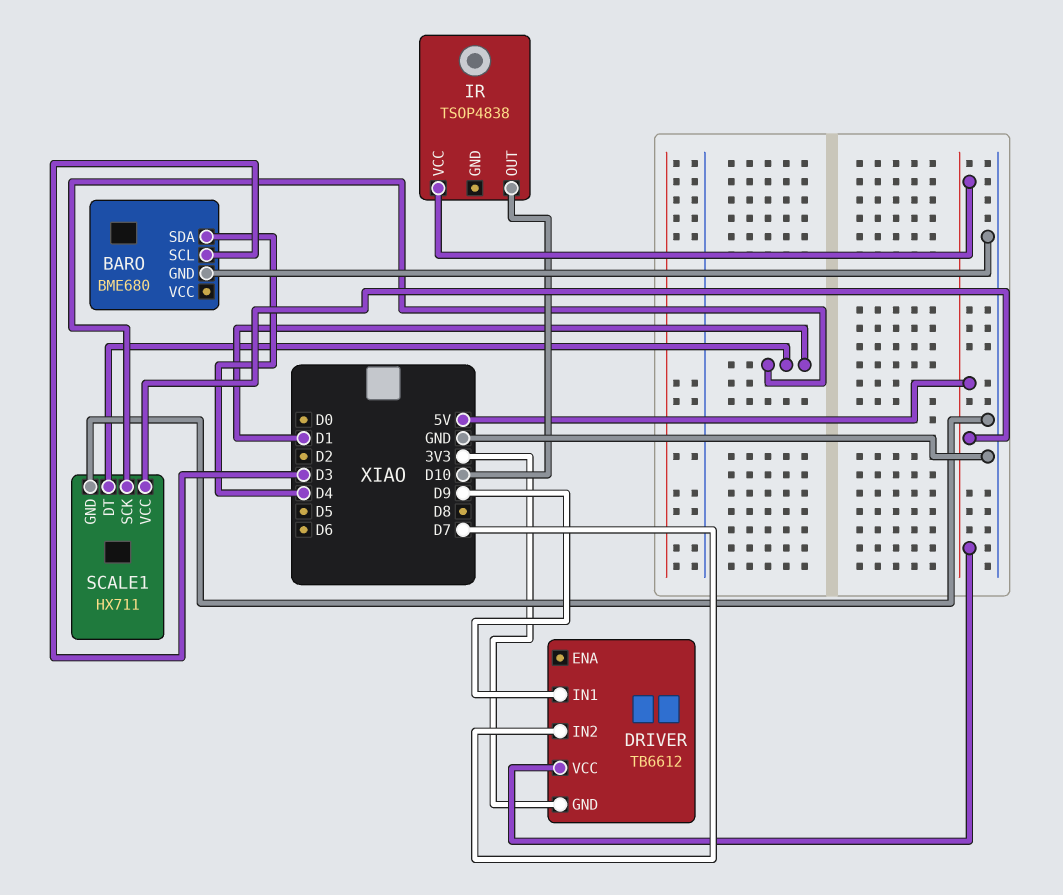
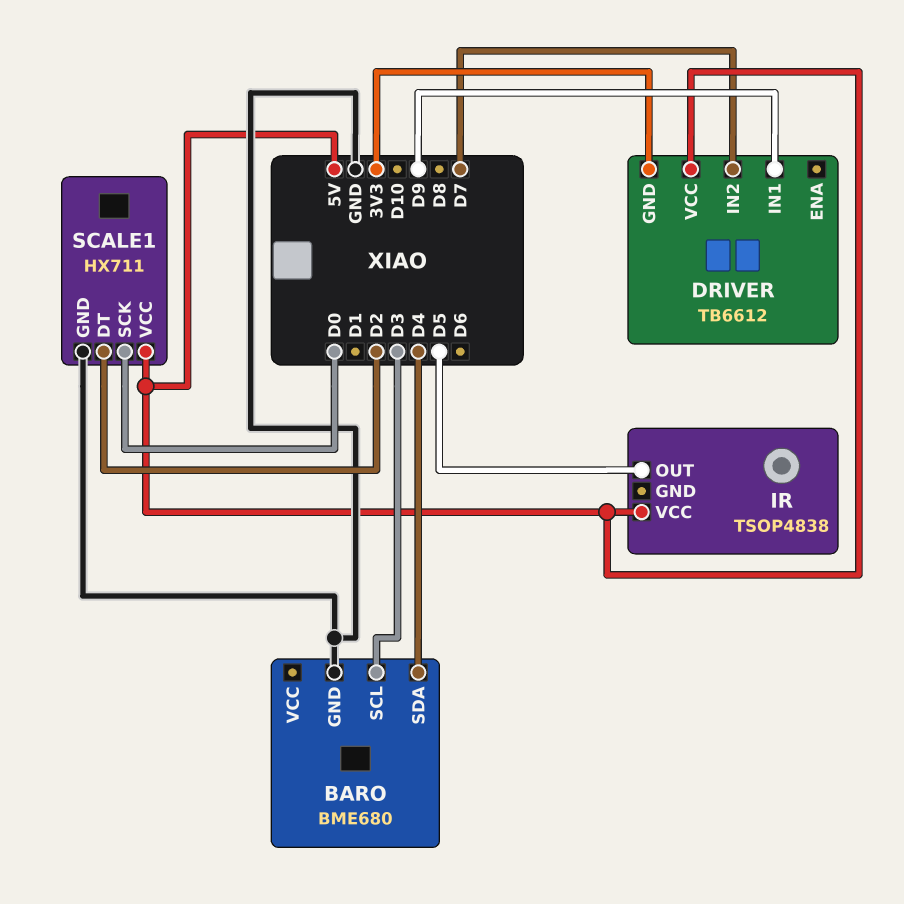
IR pin OUT: D10 -> D5
SCALE1 pin DT: D1 -> D2
SCALE1 pin SCK: D1 -> D0

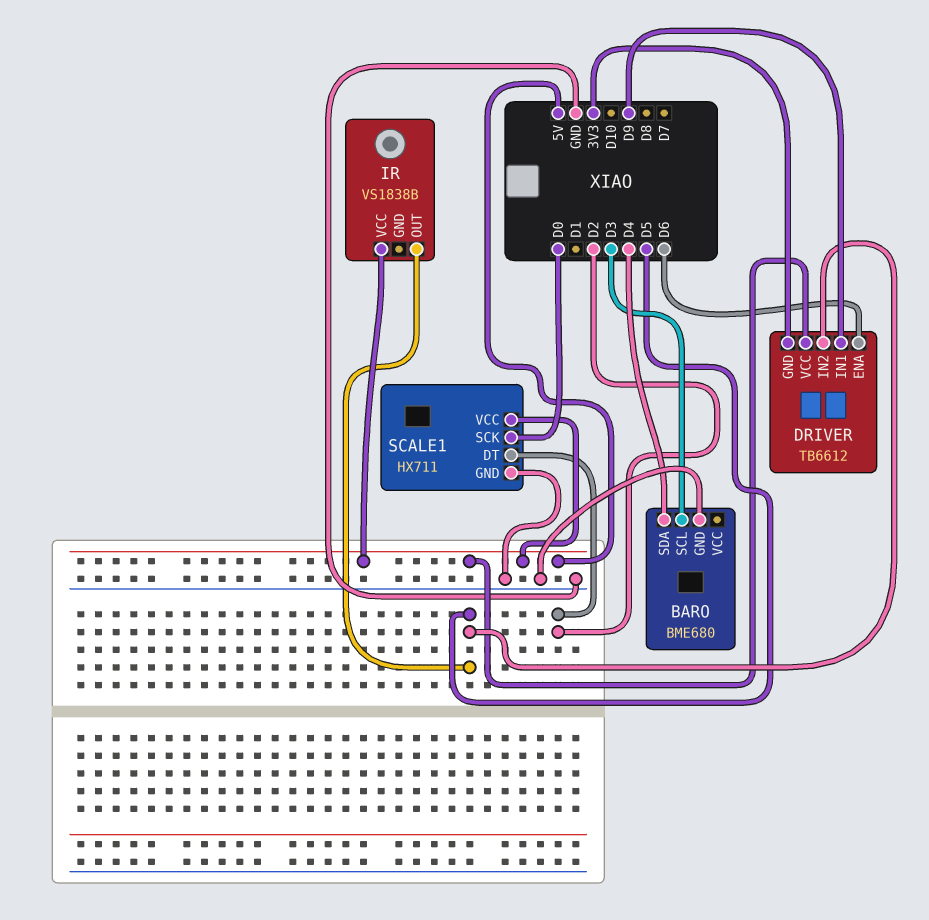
DRIVER pin ENA: none -> D6
DRIVER pin IN2: D7 -> D5
IR: TSOP4838 -> VS1838B

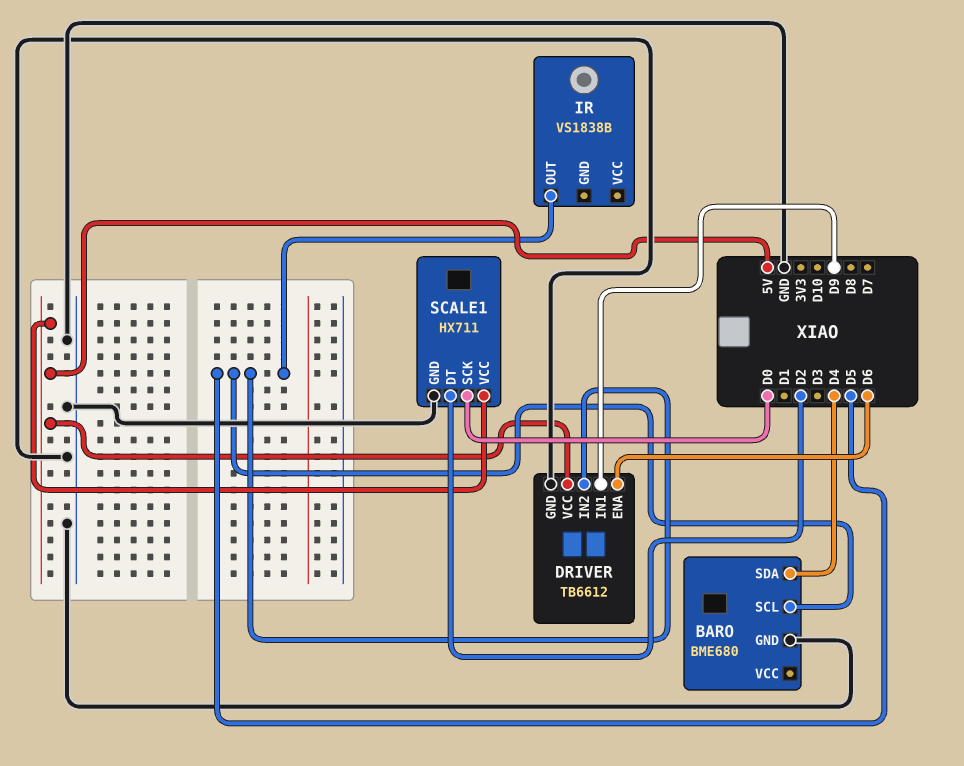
BARO pin SCL: D3 -> D5
DRIVER pin GND: 3V3 -> GND
IR pin VCC: 5V -> none

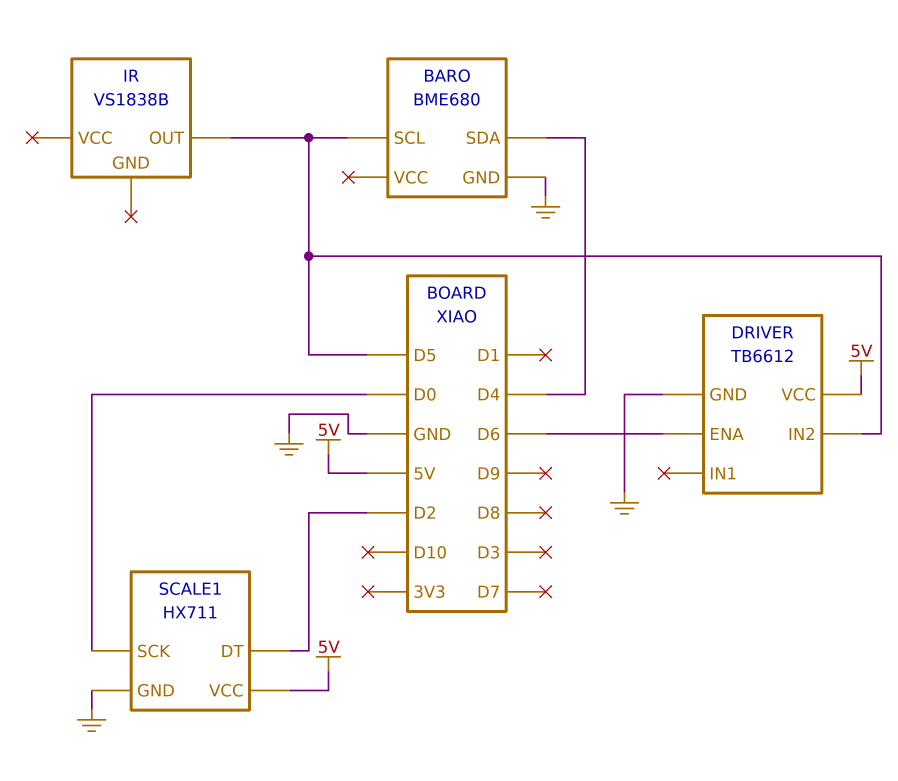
DRIVER pin IN1: D9 -> none

